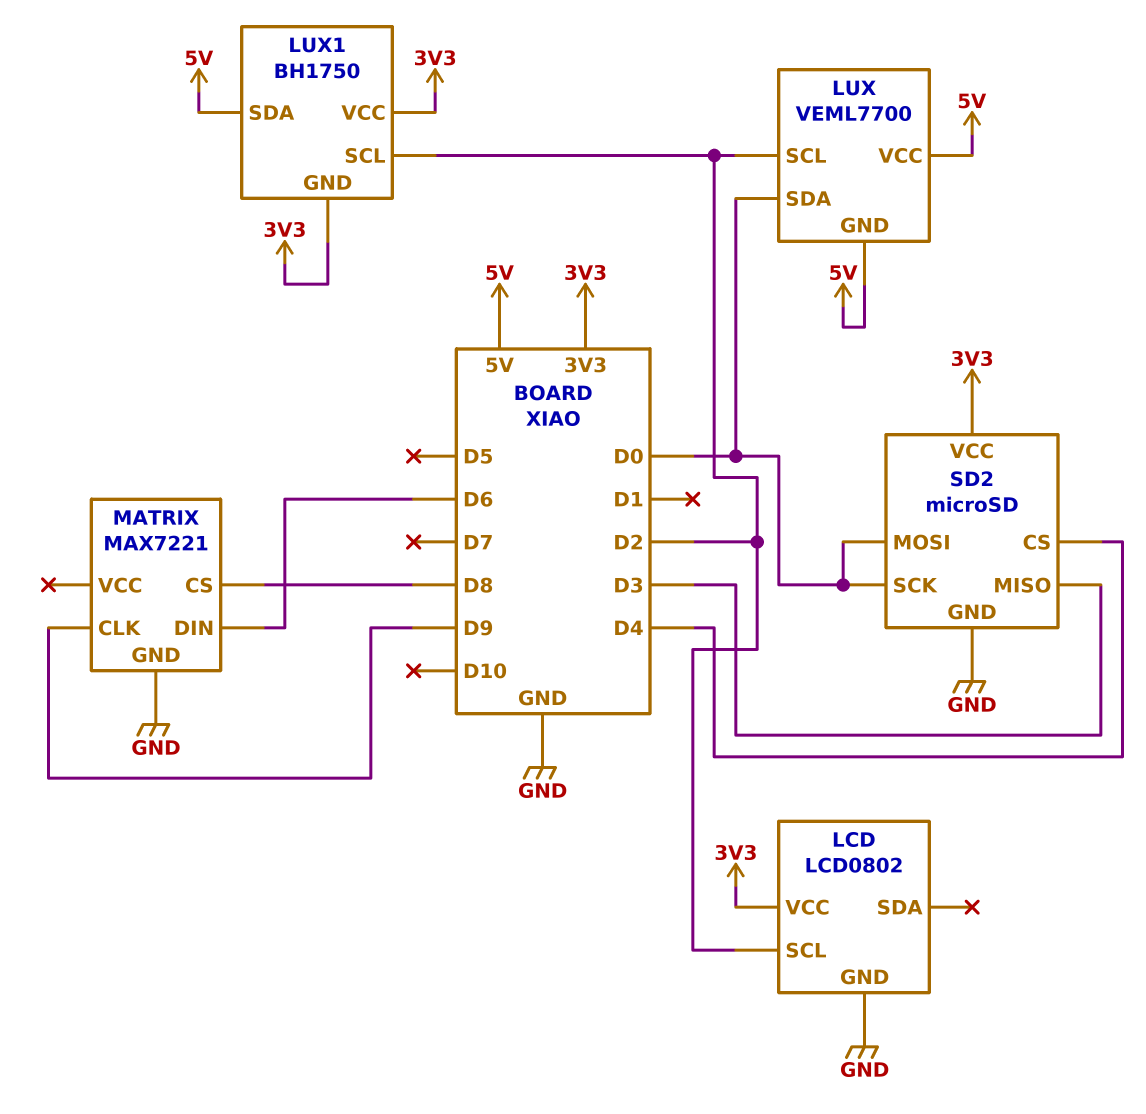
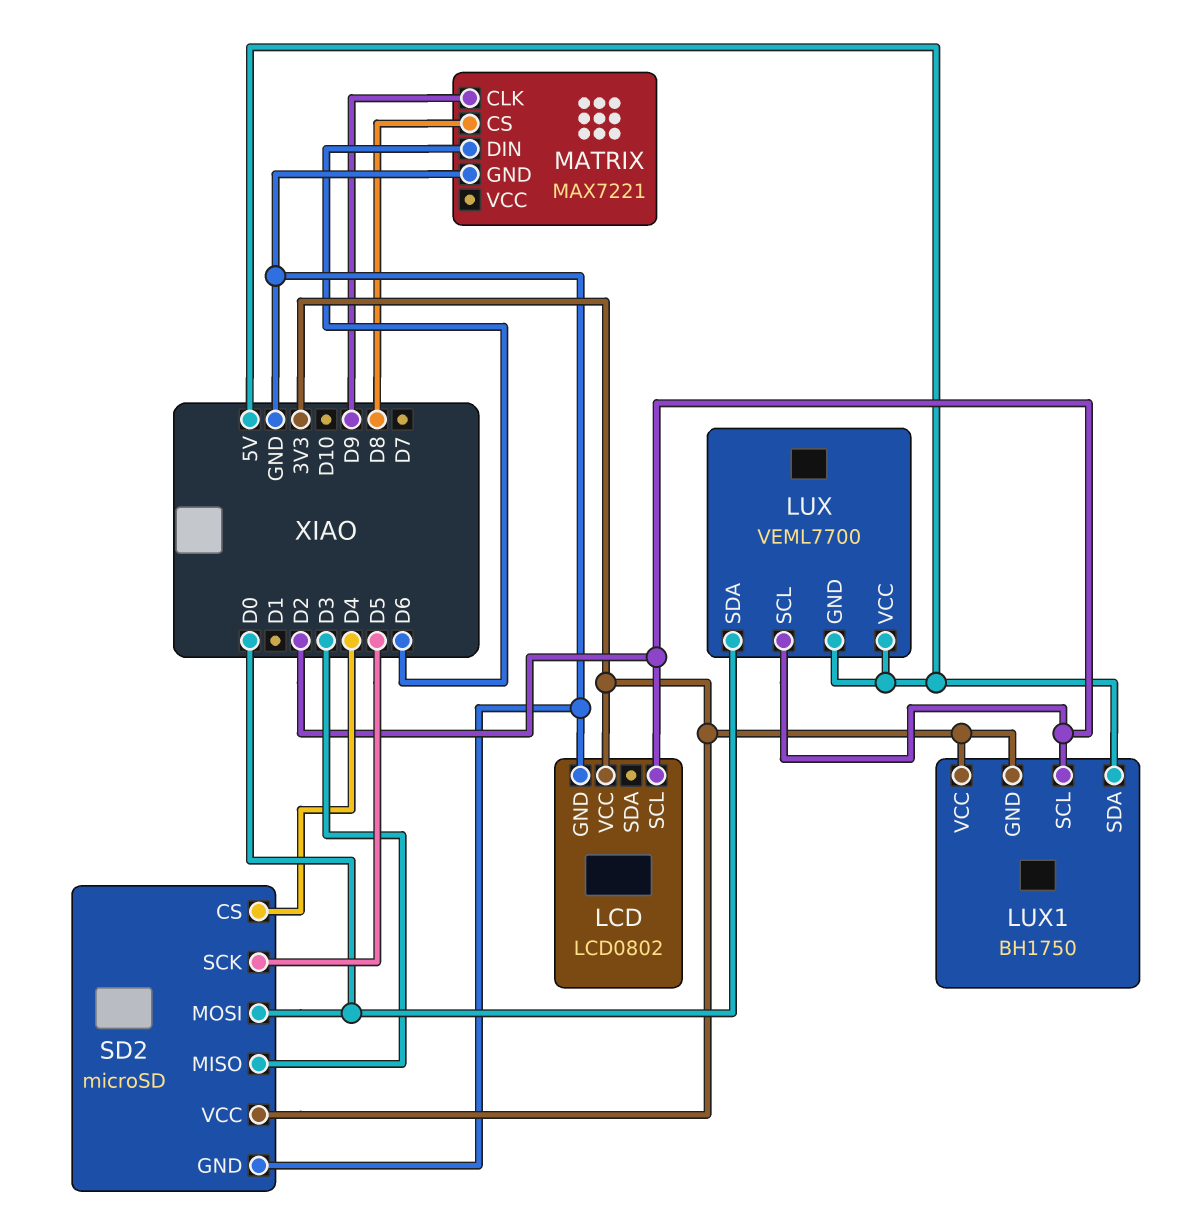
SD2 pin SCK: D0 -> D5

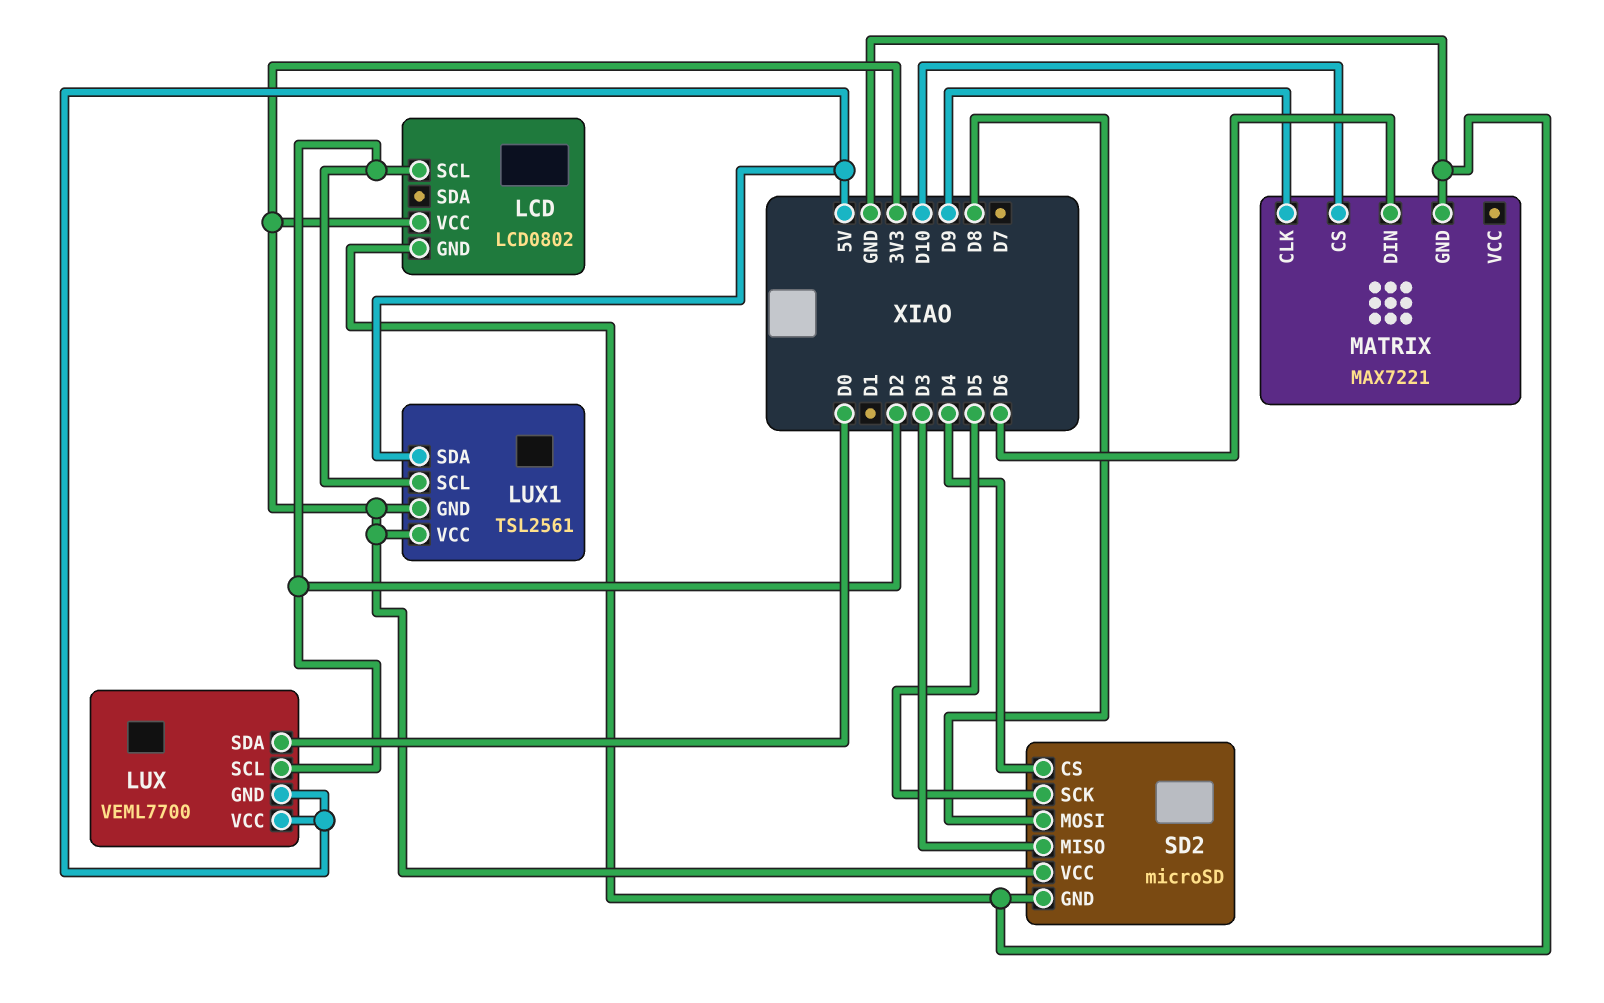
LUX1: BH1750 -> TSL2561
MATRIX pin CS: D8 -> D10
SD2 pin MOSI: D0 -> D8

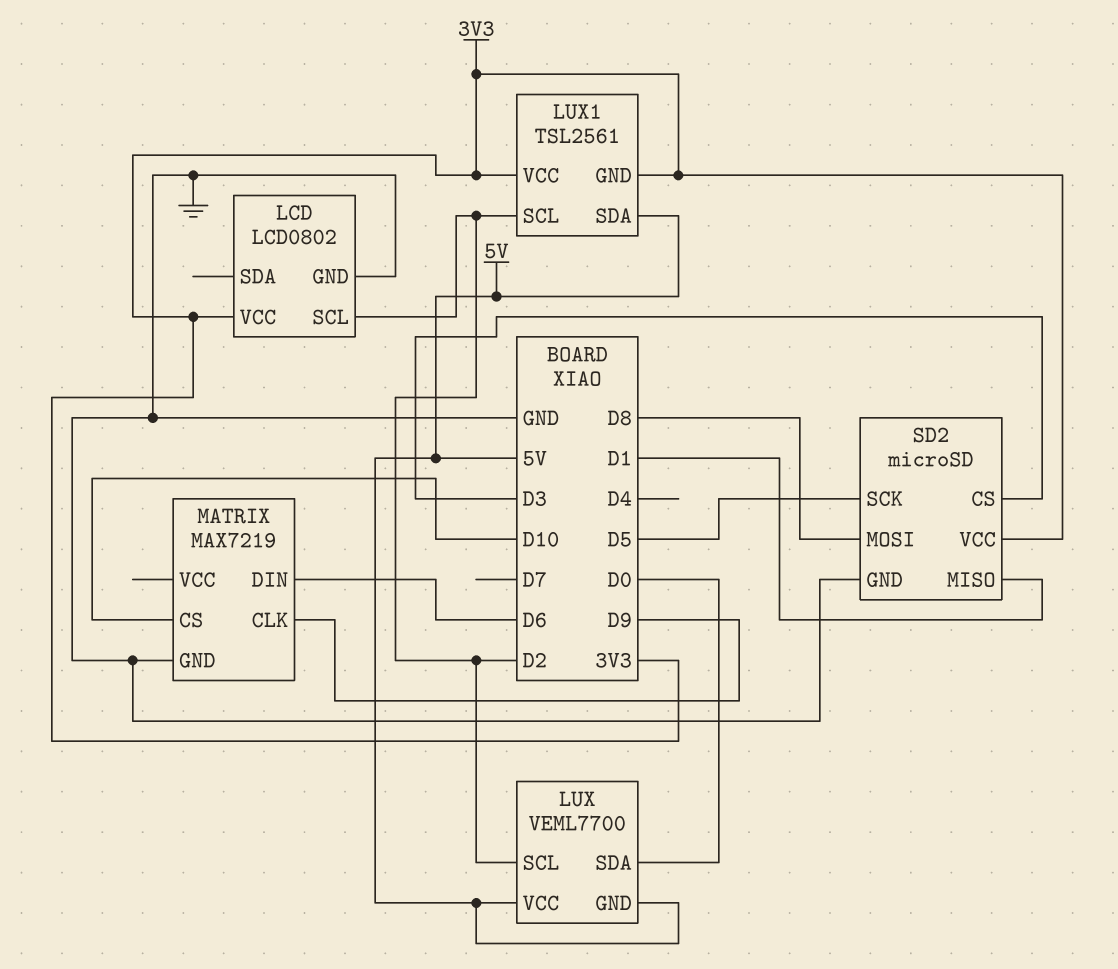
MATRIX: MAX7221 -> MAX7219
SD2 pin CS: D4 -> D3
SD2 pin MISO: D3 -> D1

